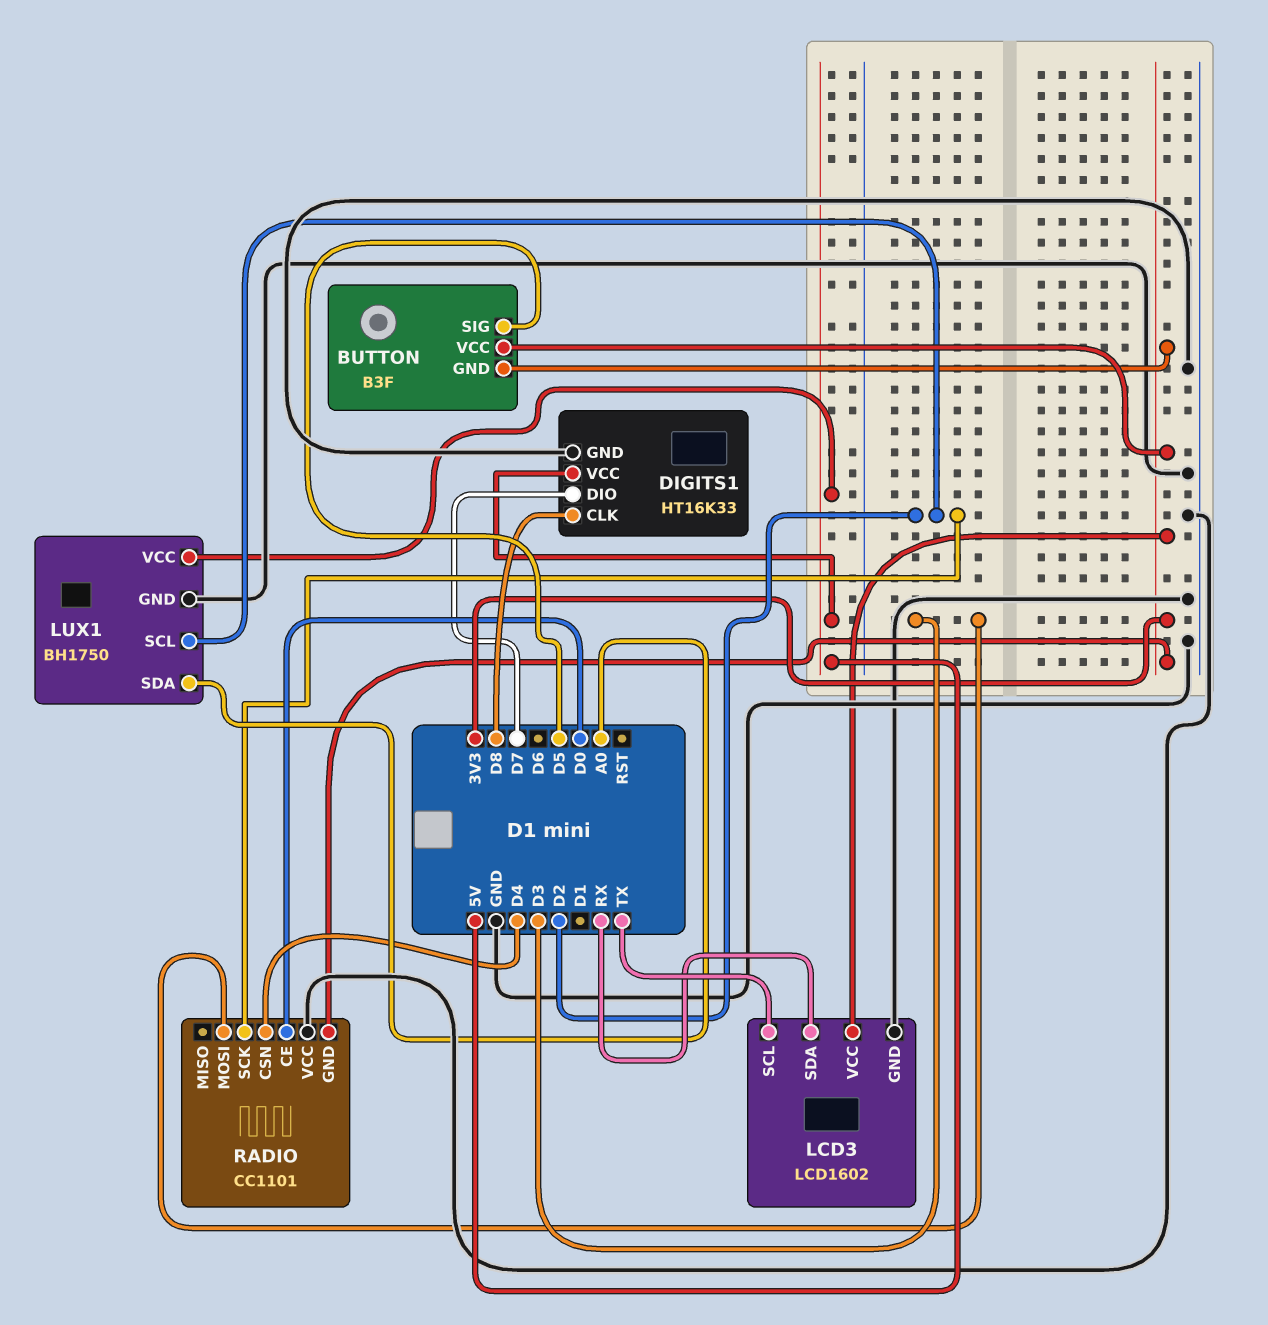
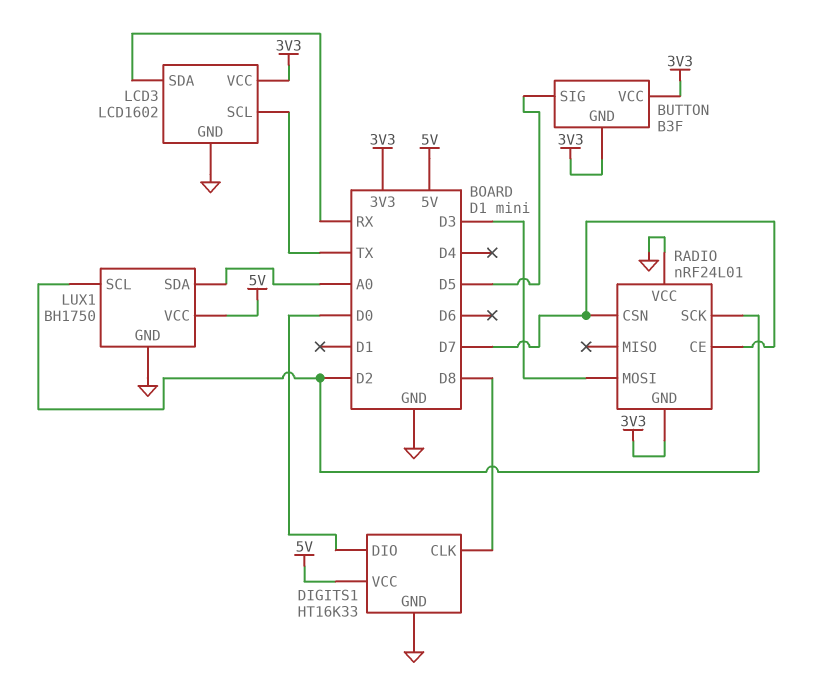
DIGITS1 pin DIO: D7 -> D0
RADIO: CC1101 -> nRF24L01
RADIO pin CE: D0 -> D7
RADIO pin CSN: D4 -> D7

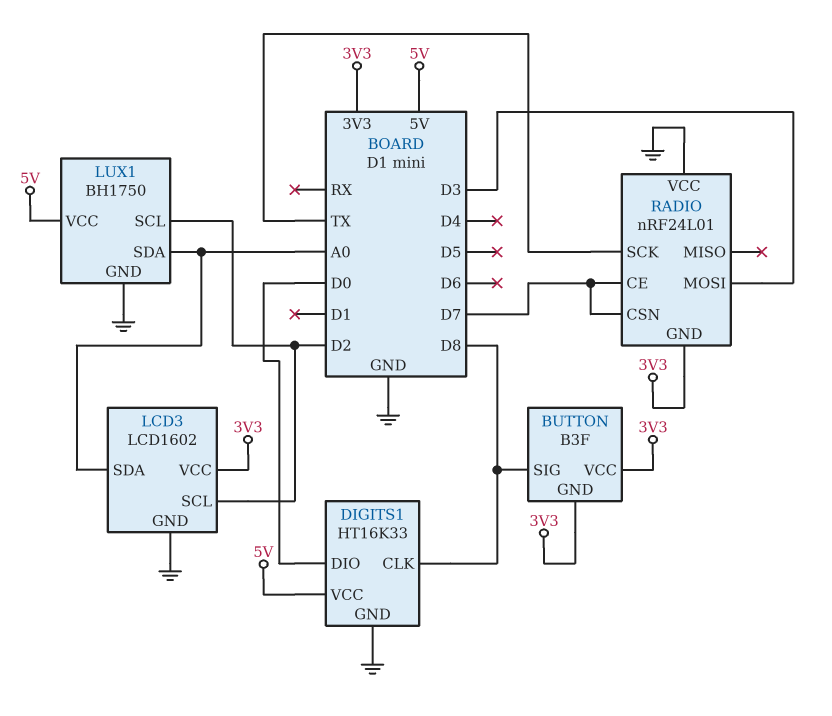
BUTTON pin SIG: D5 -> D8
LCD3 pin SCL: TX -> D2
LCD3 pin SDA: RX -> A0
RADIO pin SCK: D2 -> TX

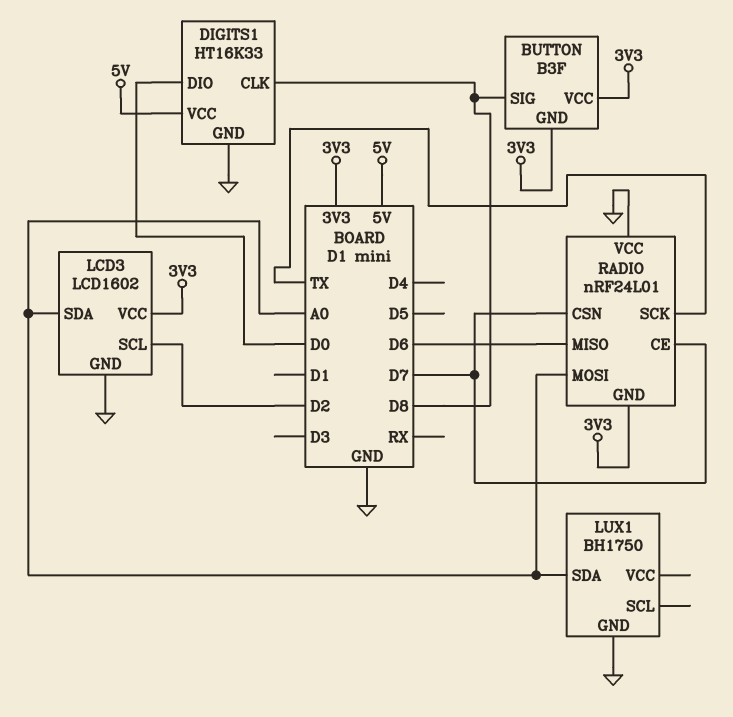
LUX1 pin SCL: D2 -> none
LUX1 pin VCC: 5V -> none
RADIO pin MISO: none -> D6
RADIO pin MOSI: D3 -> A0

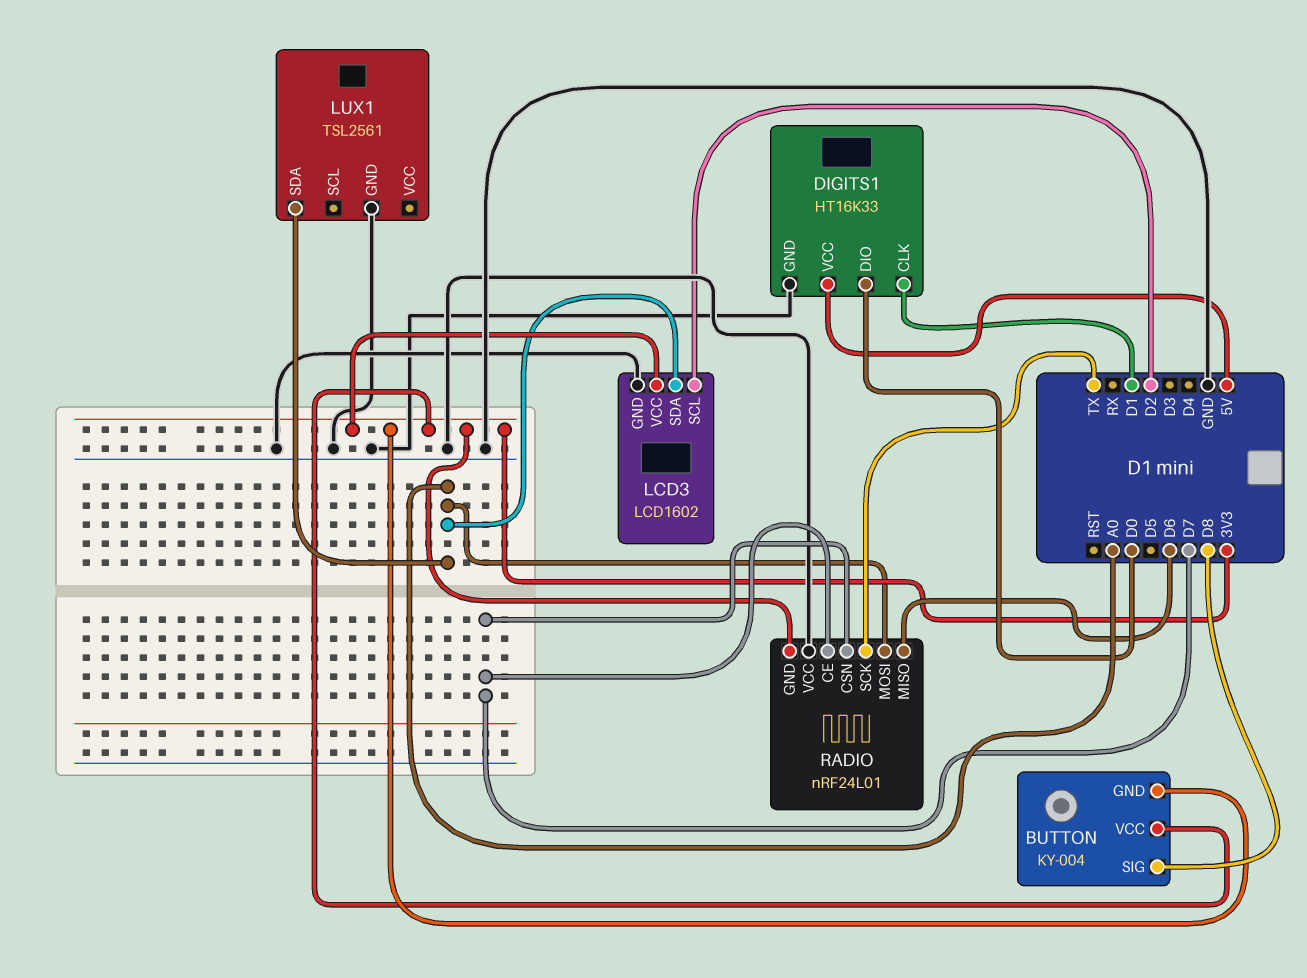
BUTTON: B3F -> KY-004
DIGITS1 pin CLK: D8 -> D1
LUX1: BH1750 -> TSL2561

